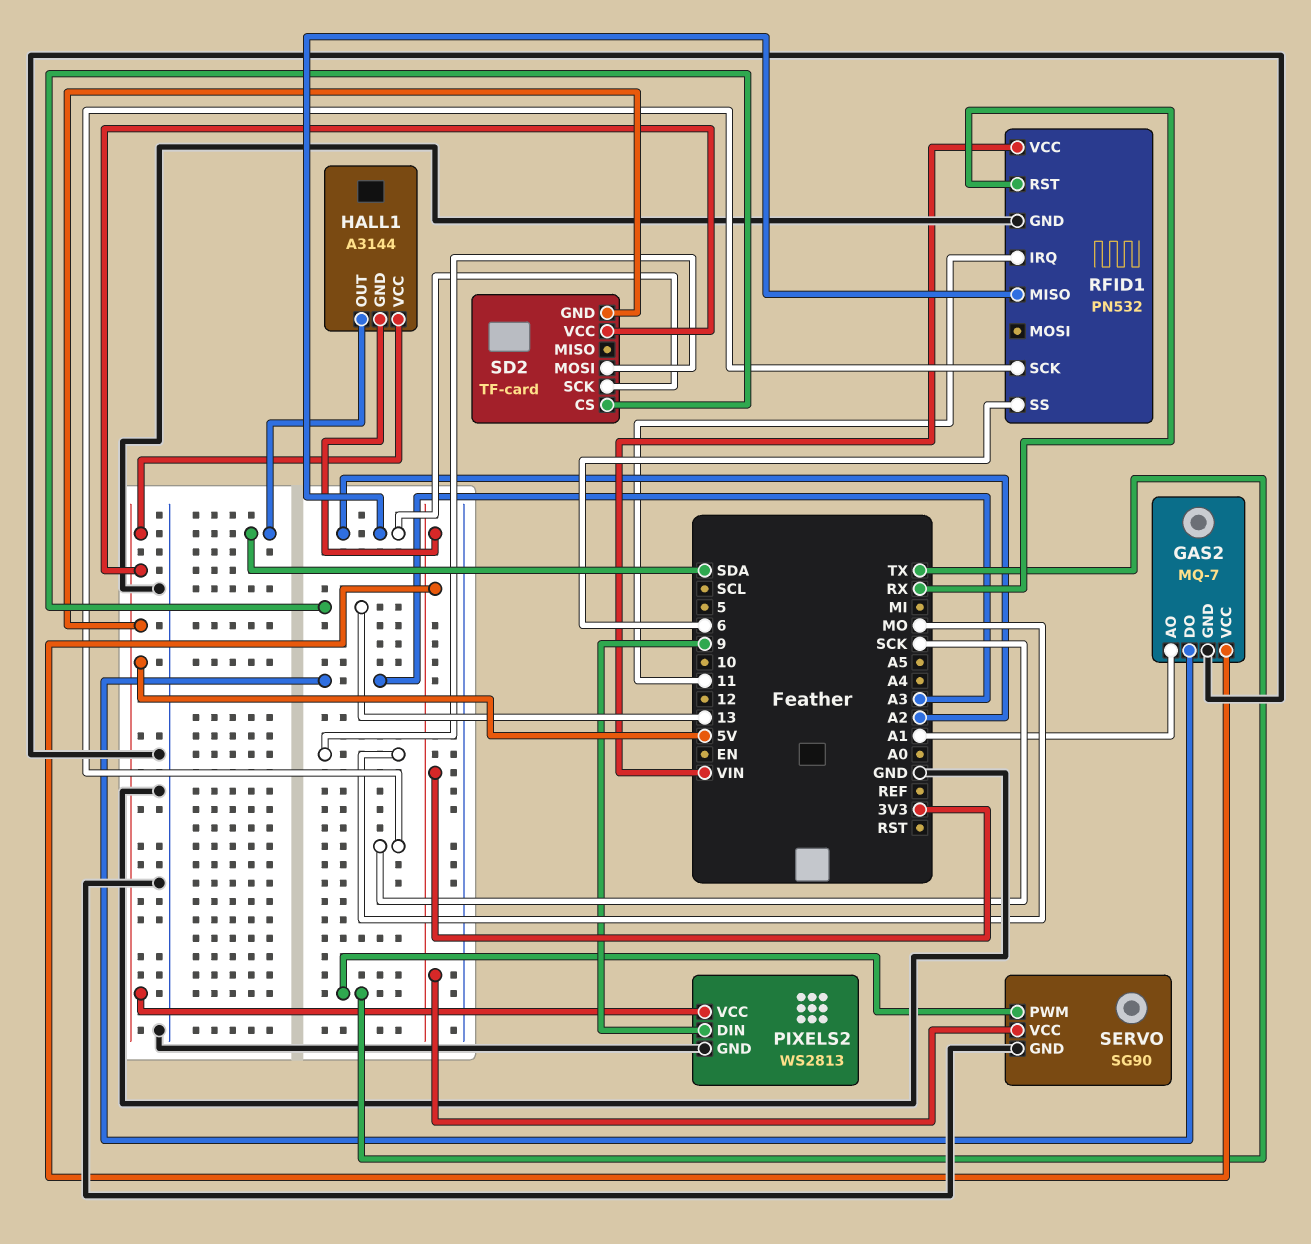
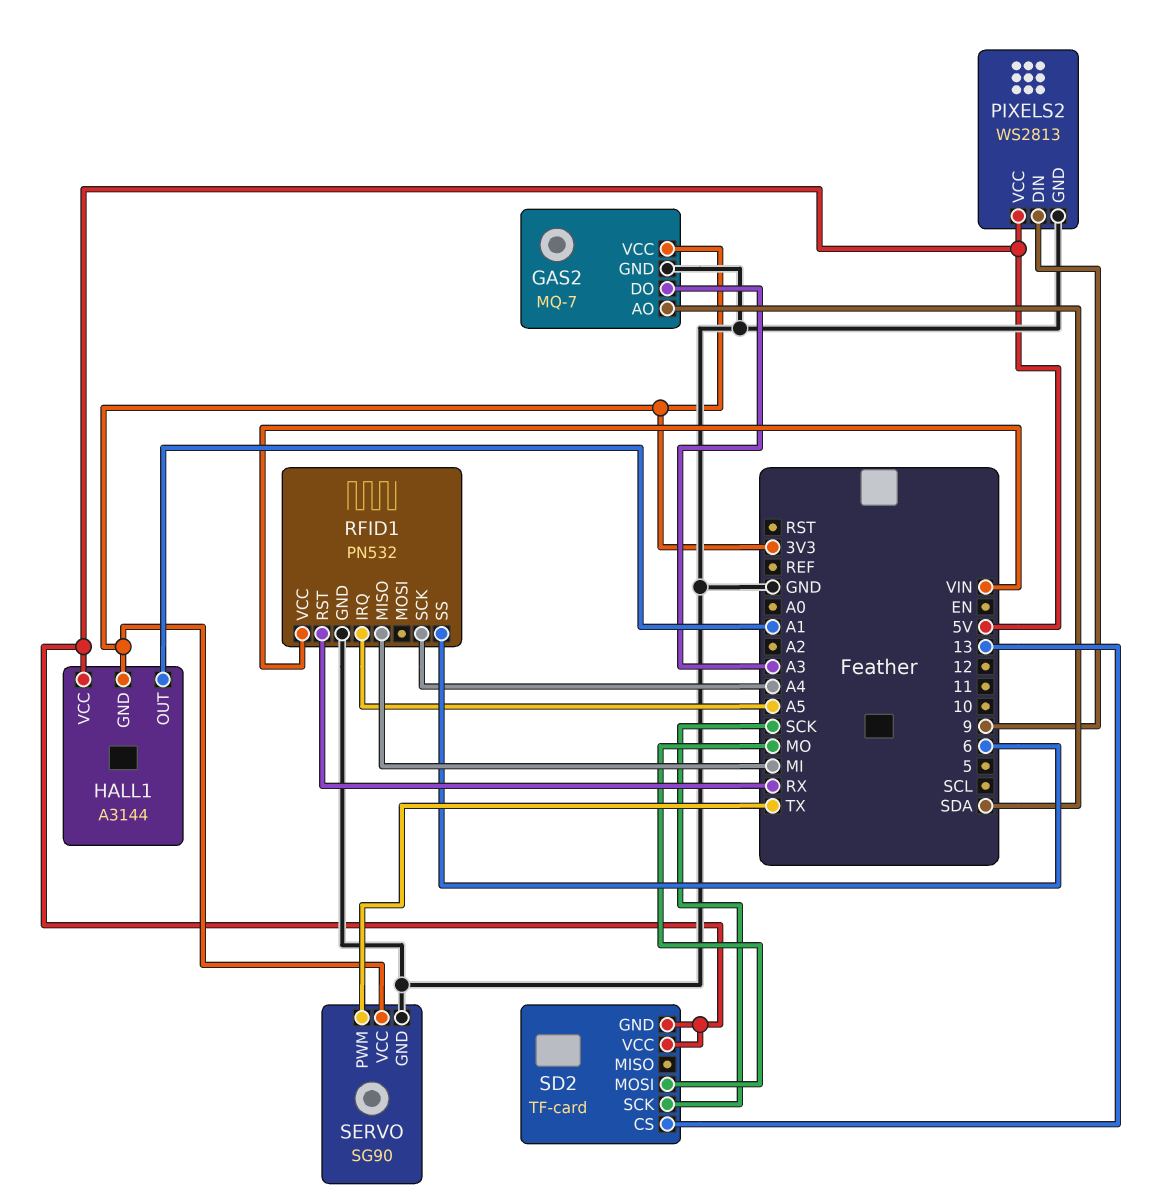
GAS2 pin AO: A1 -> SDA
HALL1 pin OUT: SDA -> A1
RFID1 pin IRQ: 11 -> A5
RFID1 pin MISO: A2 -> MI
RFID1 pin SCK: SCK -> A4
SD2 pin SCK: A2 -> SCK

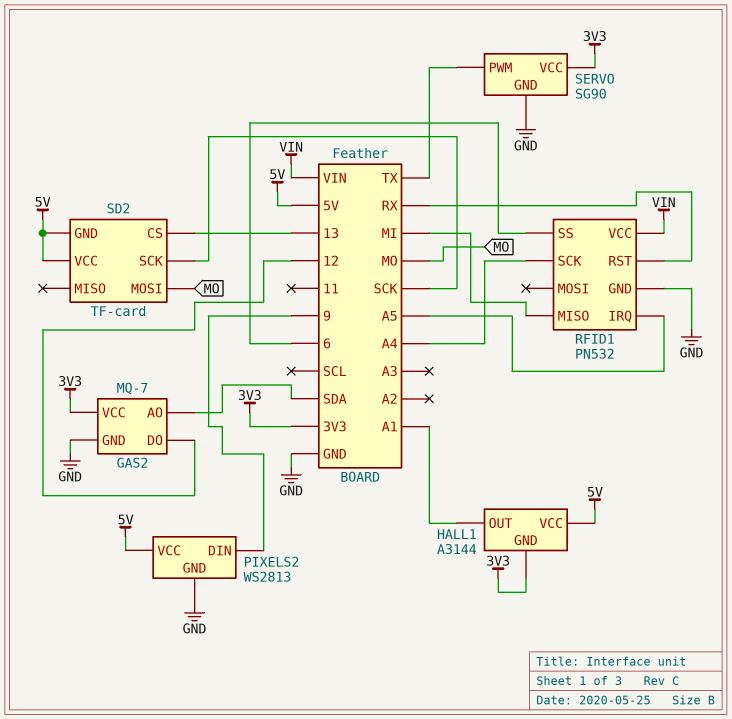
GAS2 pin DO: A3 -> 12

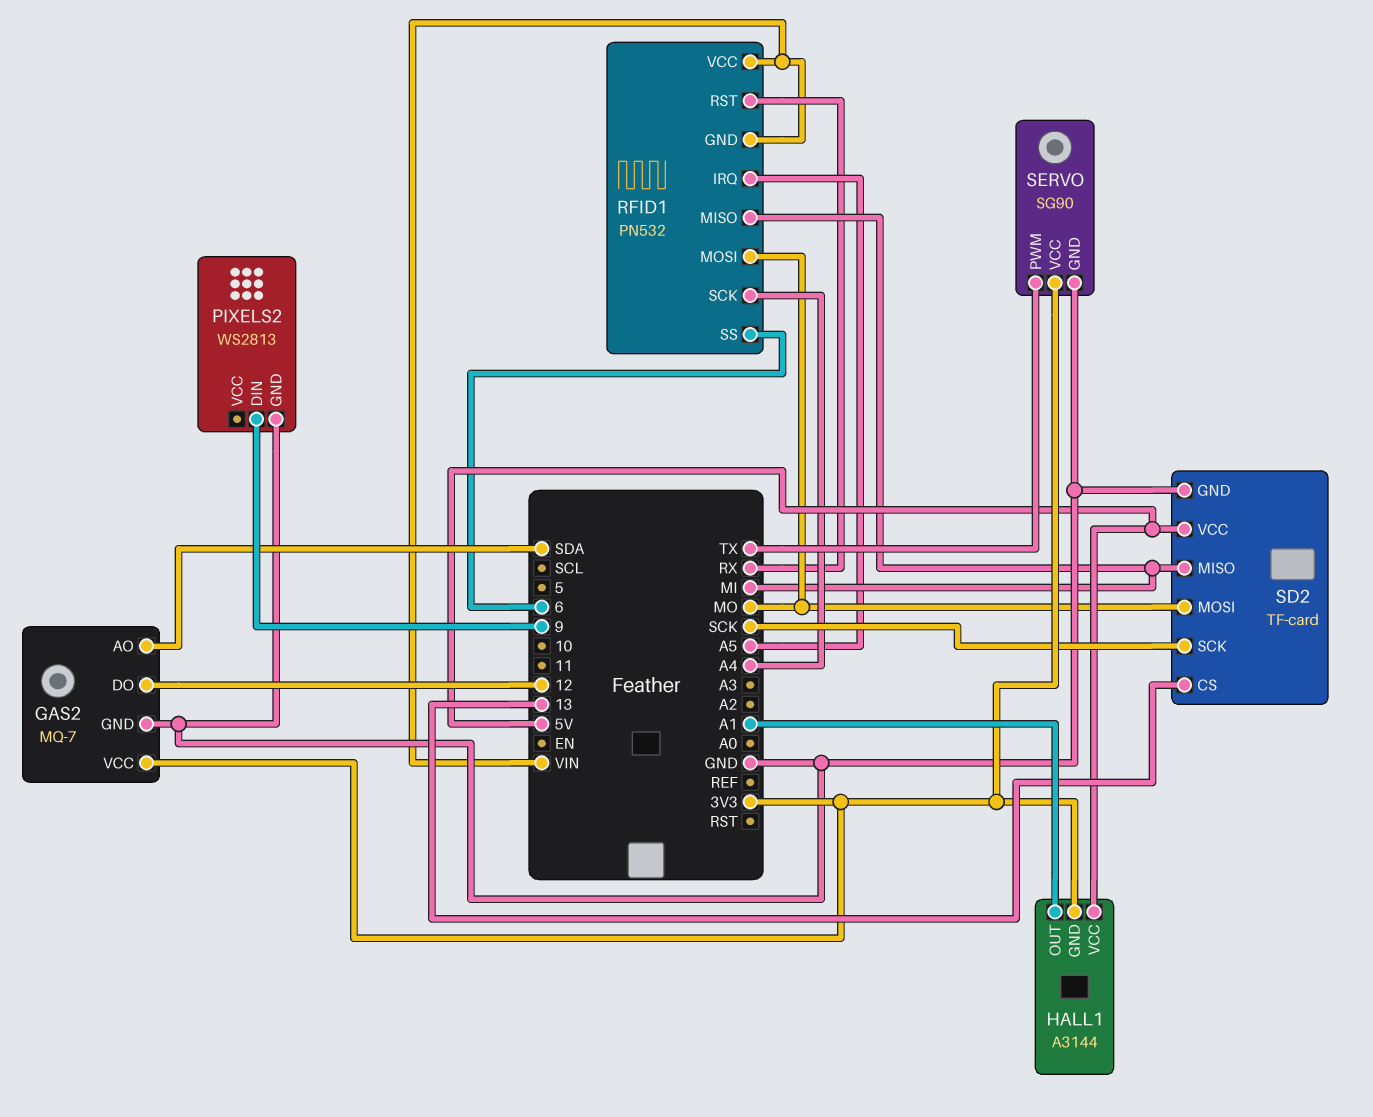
PIXELS2 pin VCC: 5V -> none
RFID1 pin GND: GND -> VIN
RFID1 pin MOSI: none -> MO
SD2 pin GND: 5V -> GND
SD2 pin MISO: none -> MI

